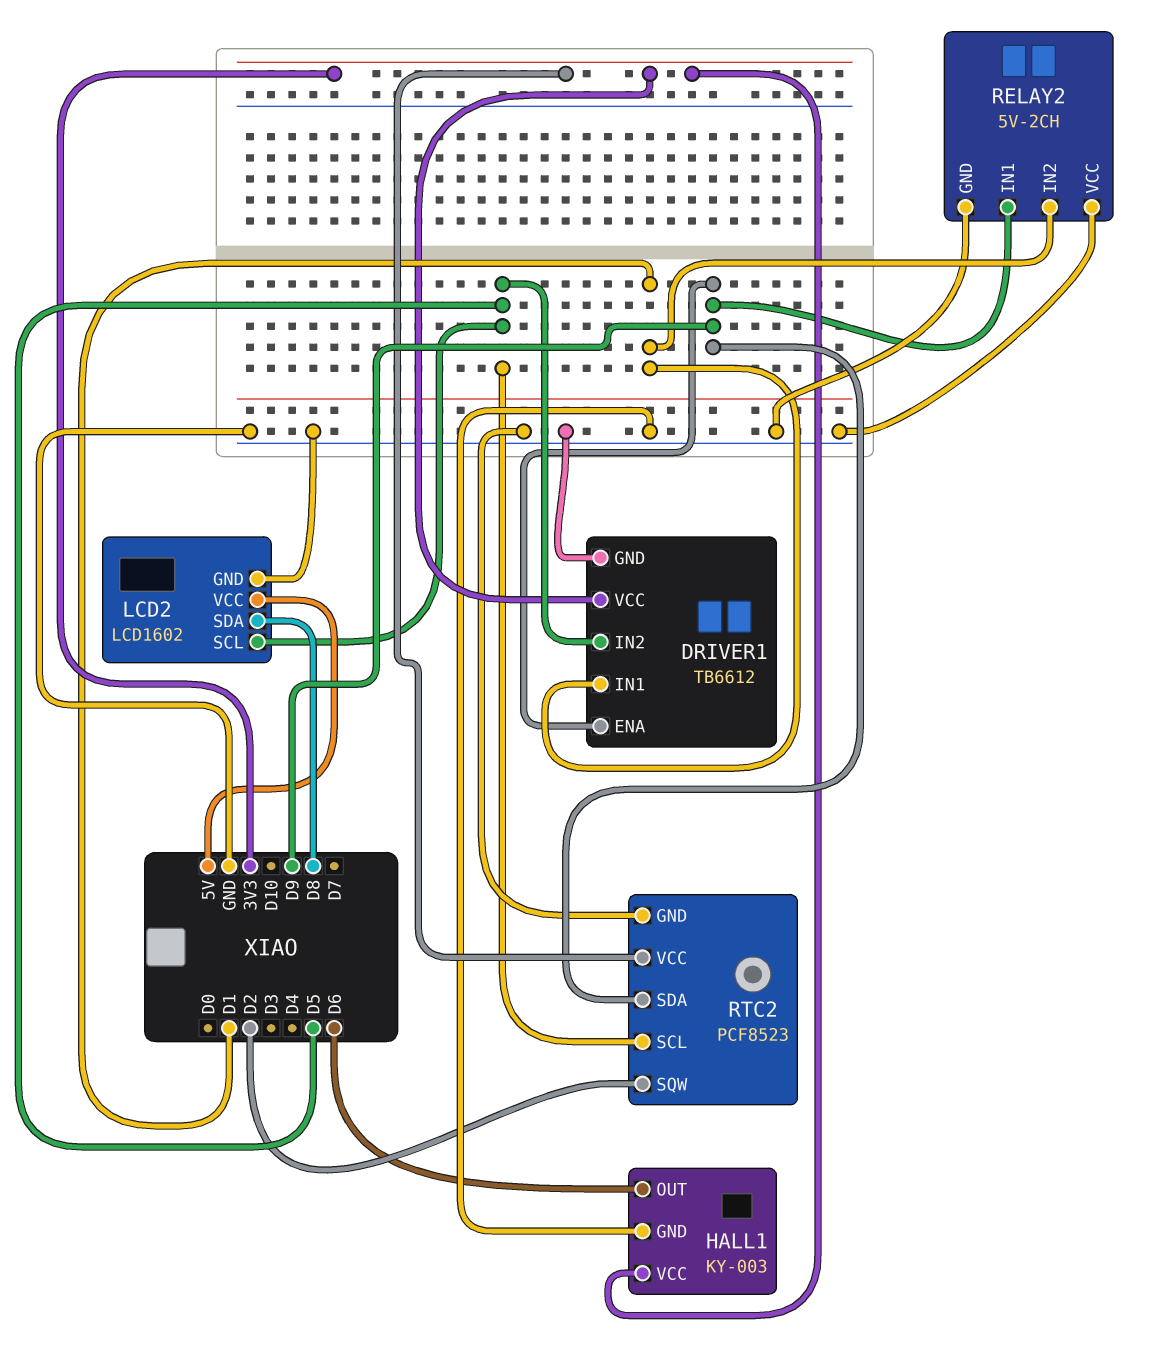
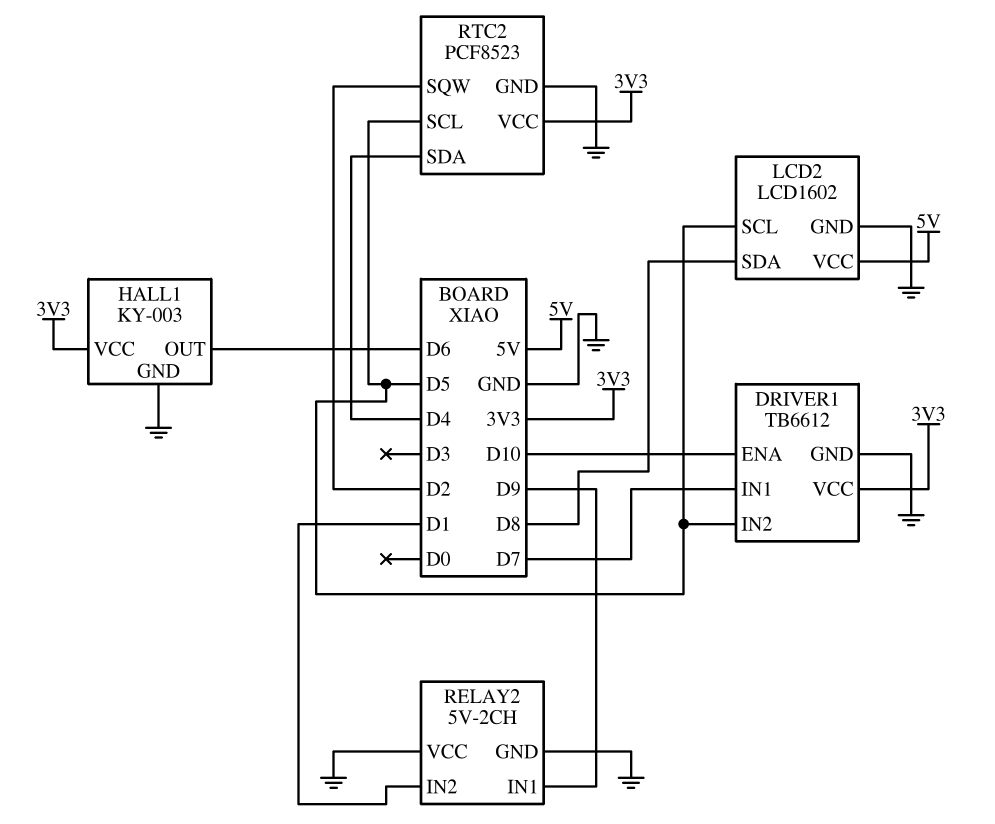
DRIVER1 pin ENA: D9 -> D10
DRIVER1 pin IN1: D1 -> D7
RTC2 pin SDA: D9 -> D4

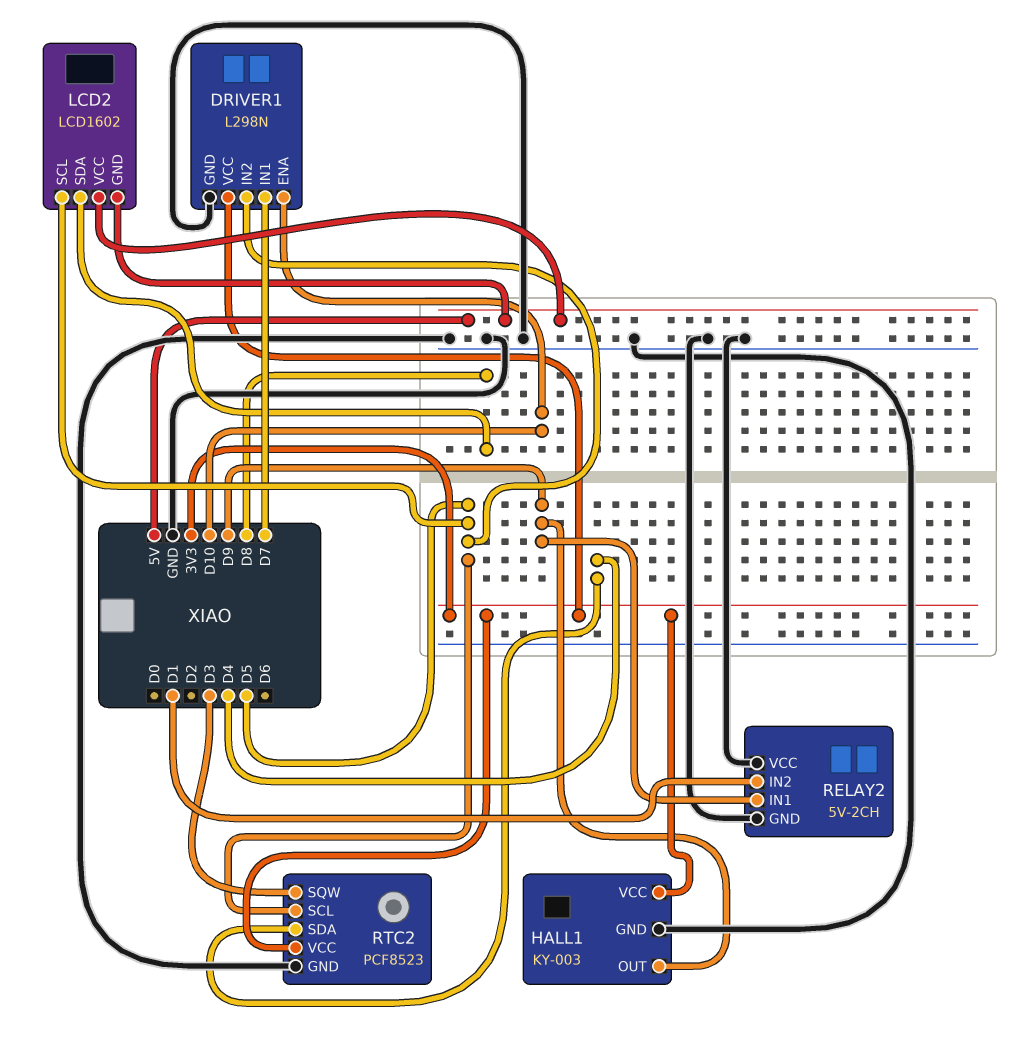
DRIVER1: TB6612 -> L298N
HALL1 pin OUT: D6 -> D9
LCD2 pin GND: GND -> 5V
RTC2 pin SQW: D2 -> D3

